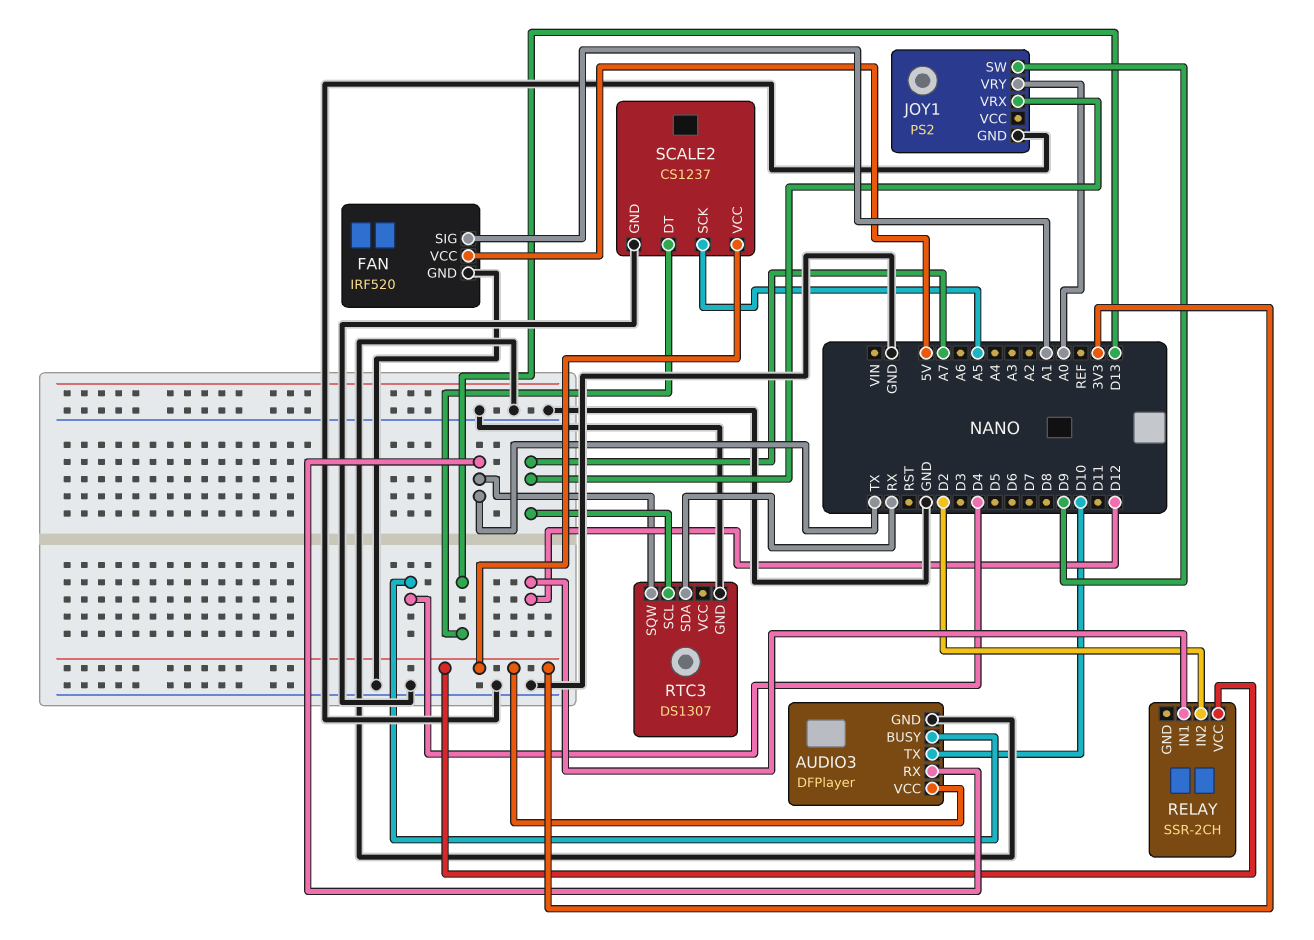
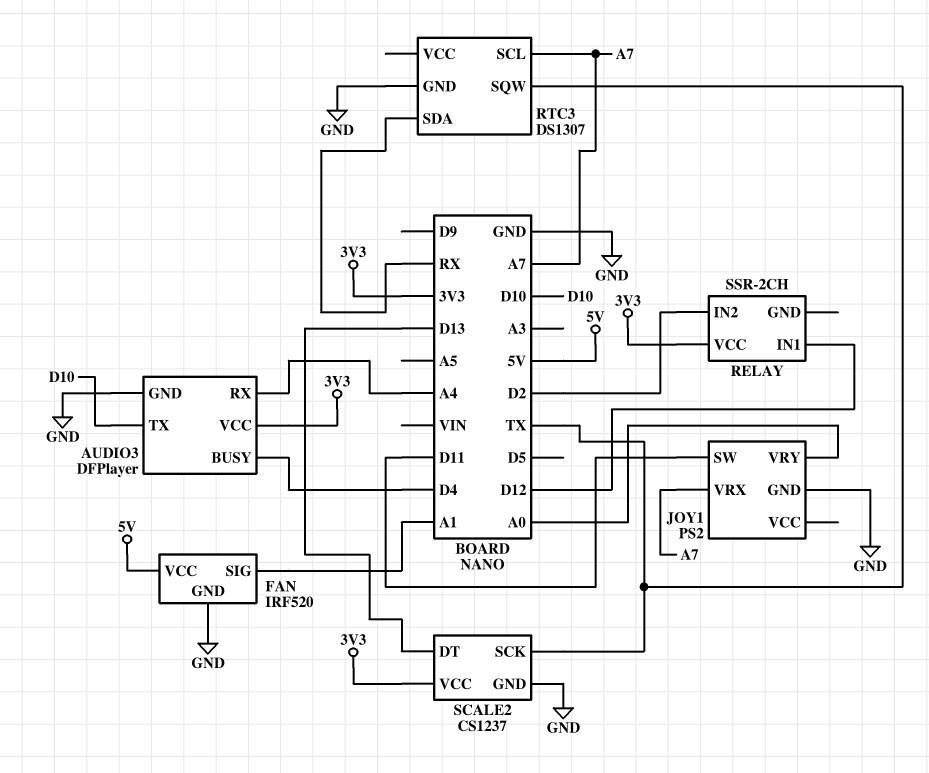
AUDIO3 pin RX: TX -> A4
JOY1 pin SW: D9 -> D11
SCALE2 pin SCK: A5 -> TX

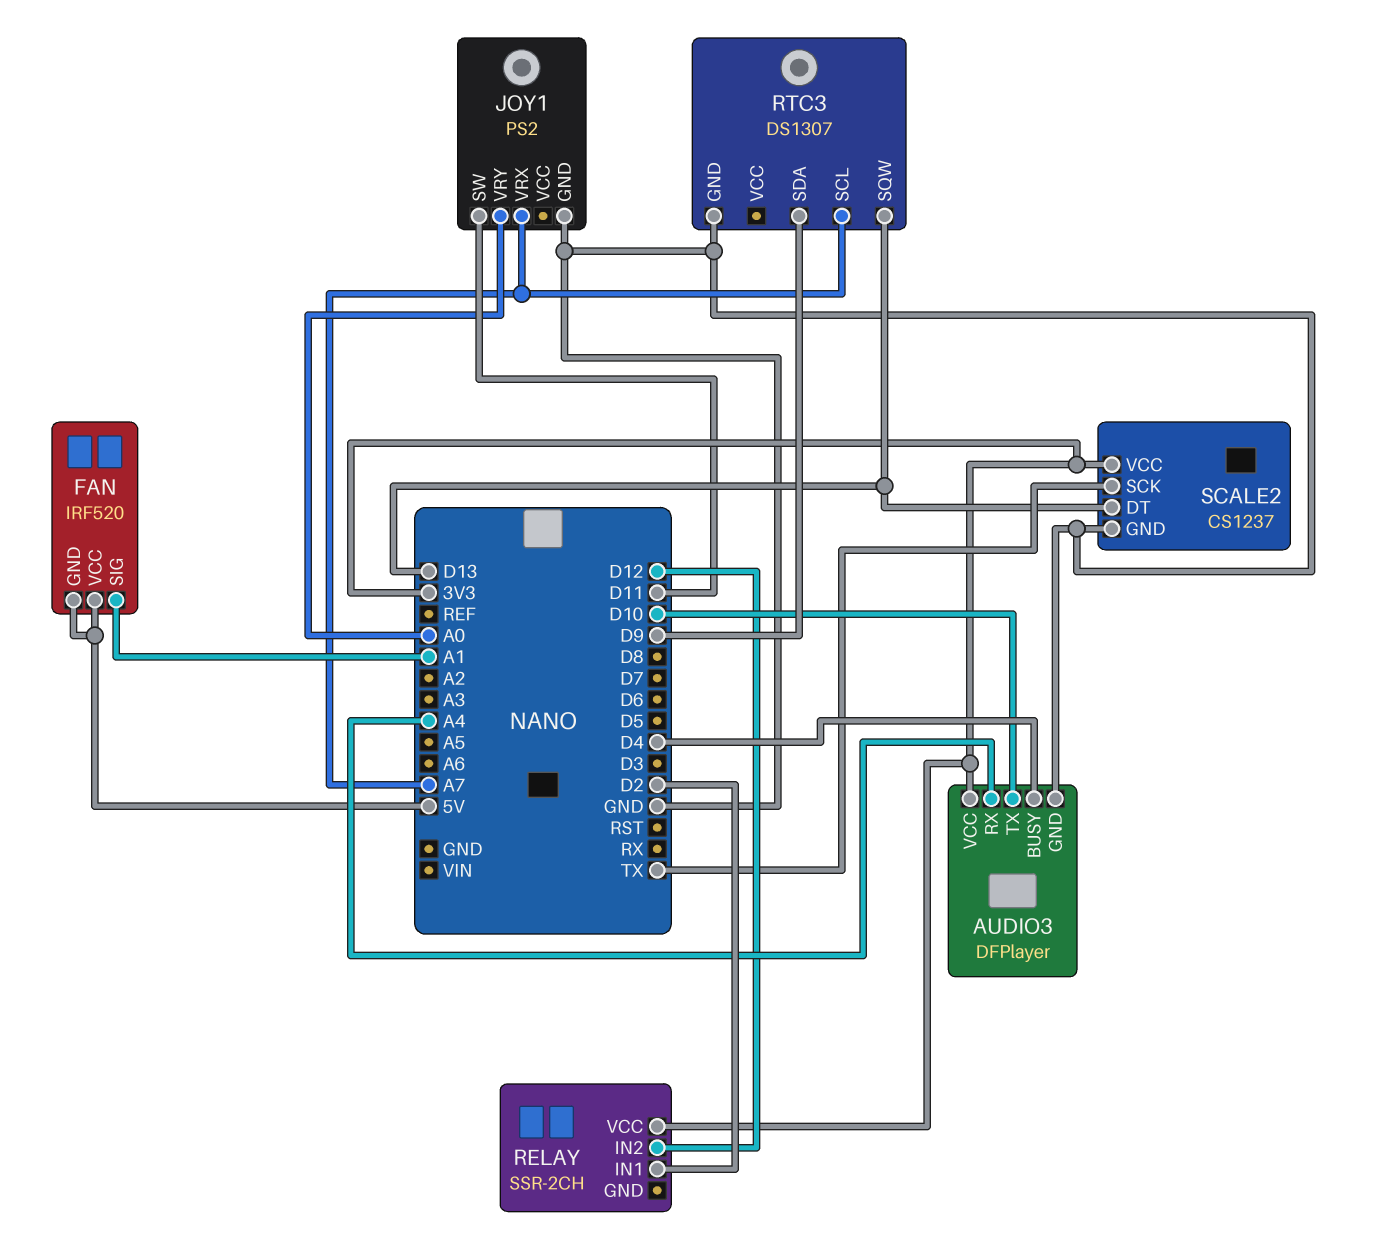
FAN pin GND: GND -> 5V
RELAY pin IN1: D12 -> D2
RELAY pin IN2: D2 -> D12
RTC3 pin SDA: RX -> D9
RTC3 pin SQW: TX -> D13

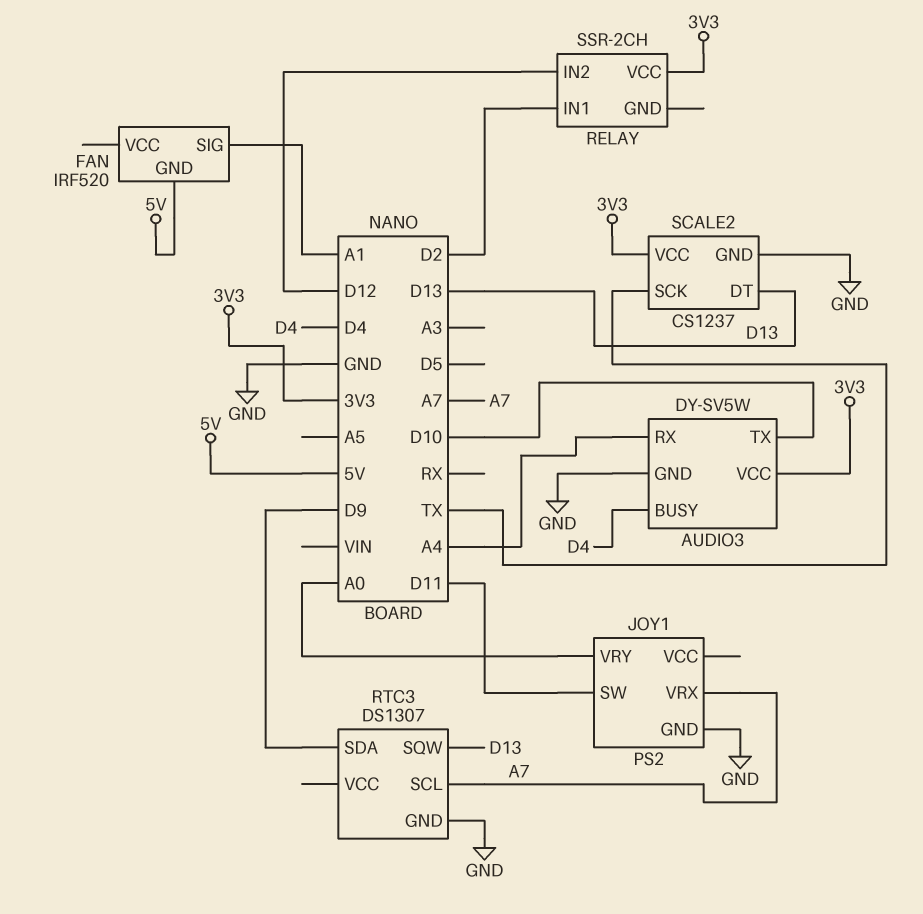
AUDIO3: DFPlayer -> DY-SV5W
FAN pin VCC: 5V -> none

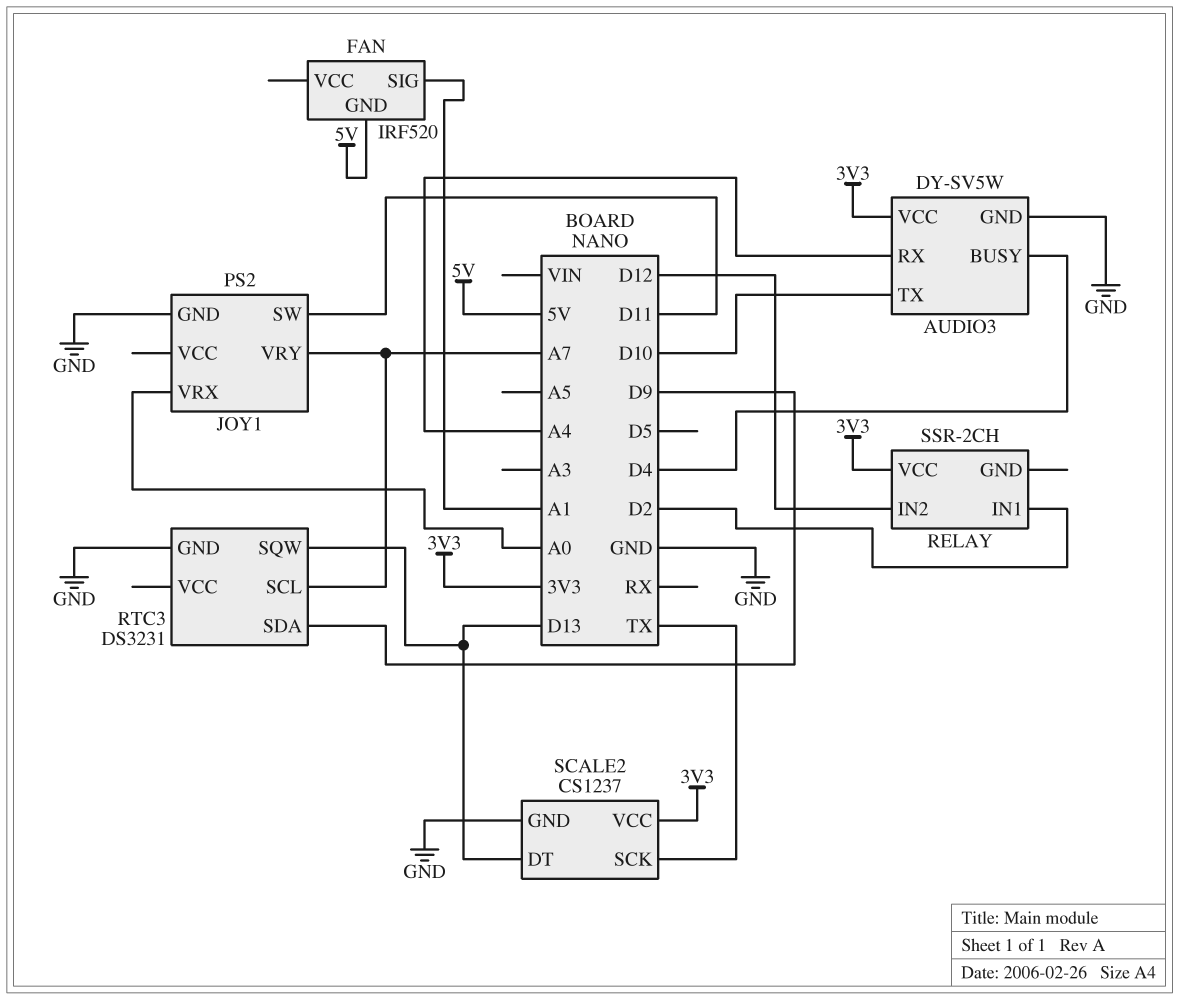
JOY1 pin VRX: A7 -> A0
JOY1 pin VRY: A0 -> A7
RTC3: DS1307 -> DS3231

